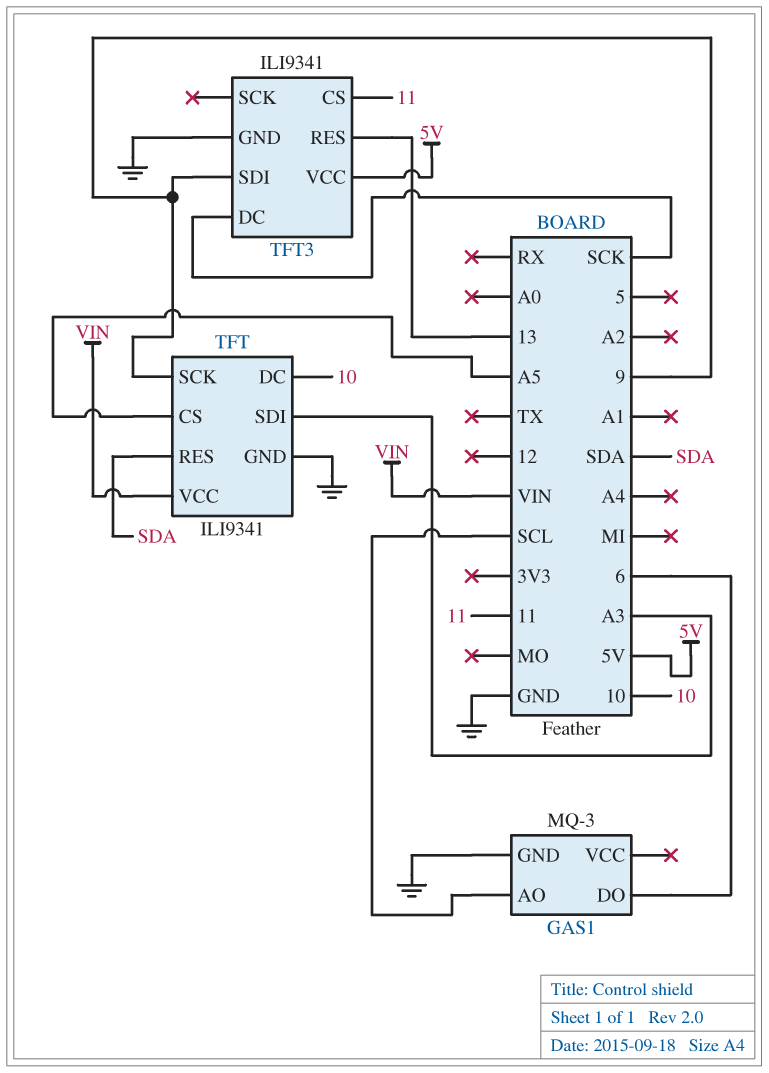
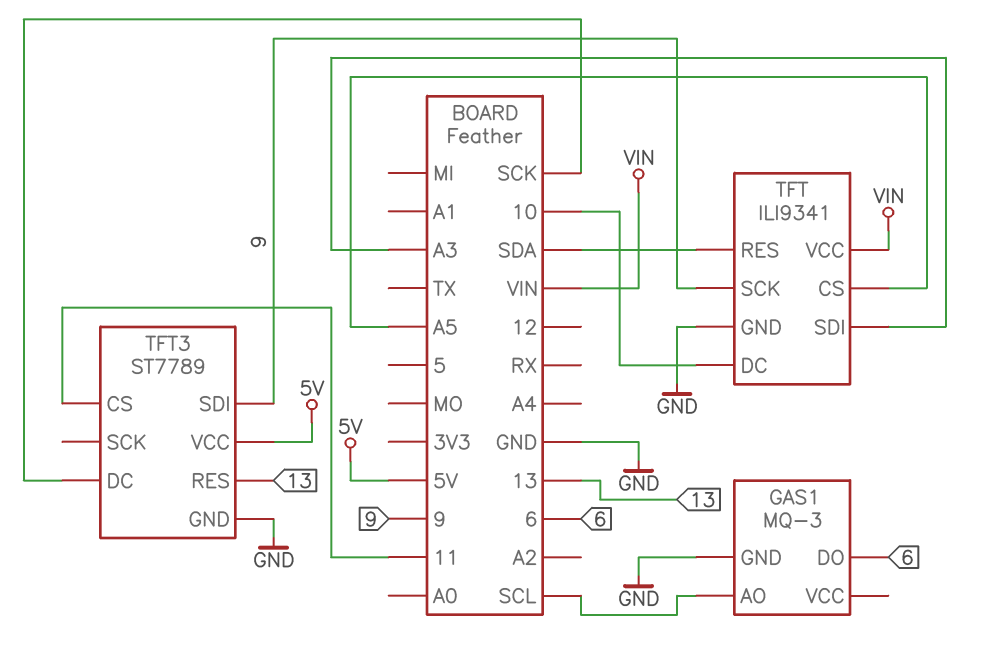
TFT3: ILI9341 -> ST7789

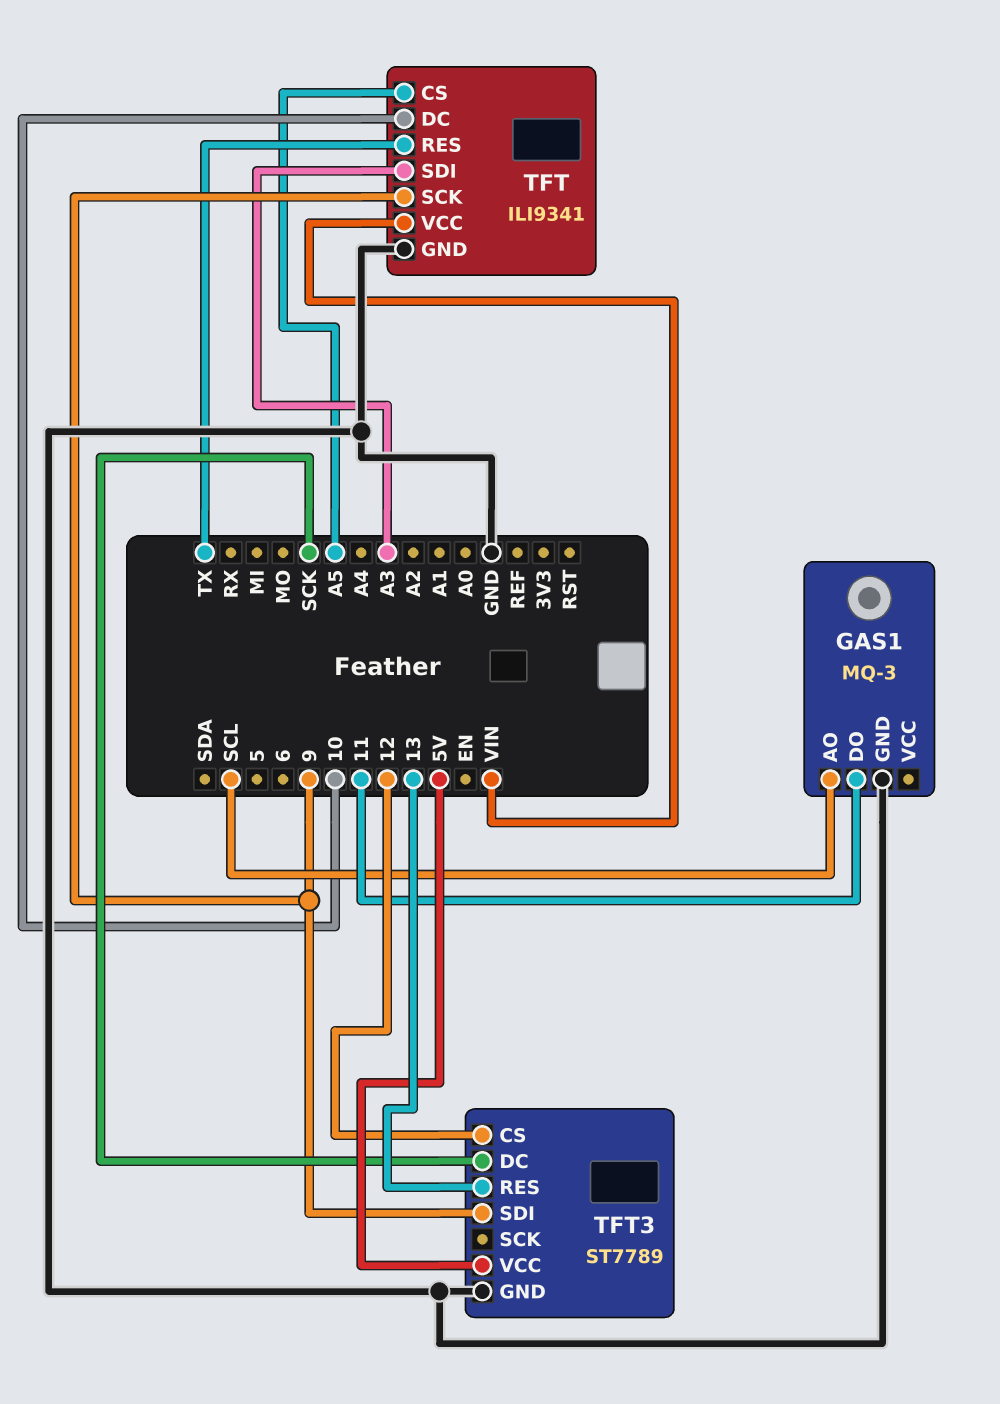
GAS1 pin DO: 6 -> 11
TFT pin RES: SDA -> TX
TFT3 pin CS: 11 -> 12

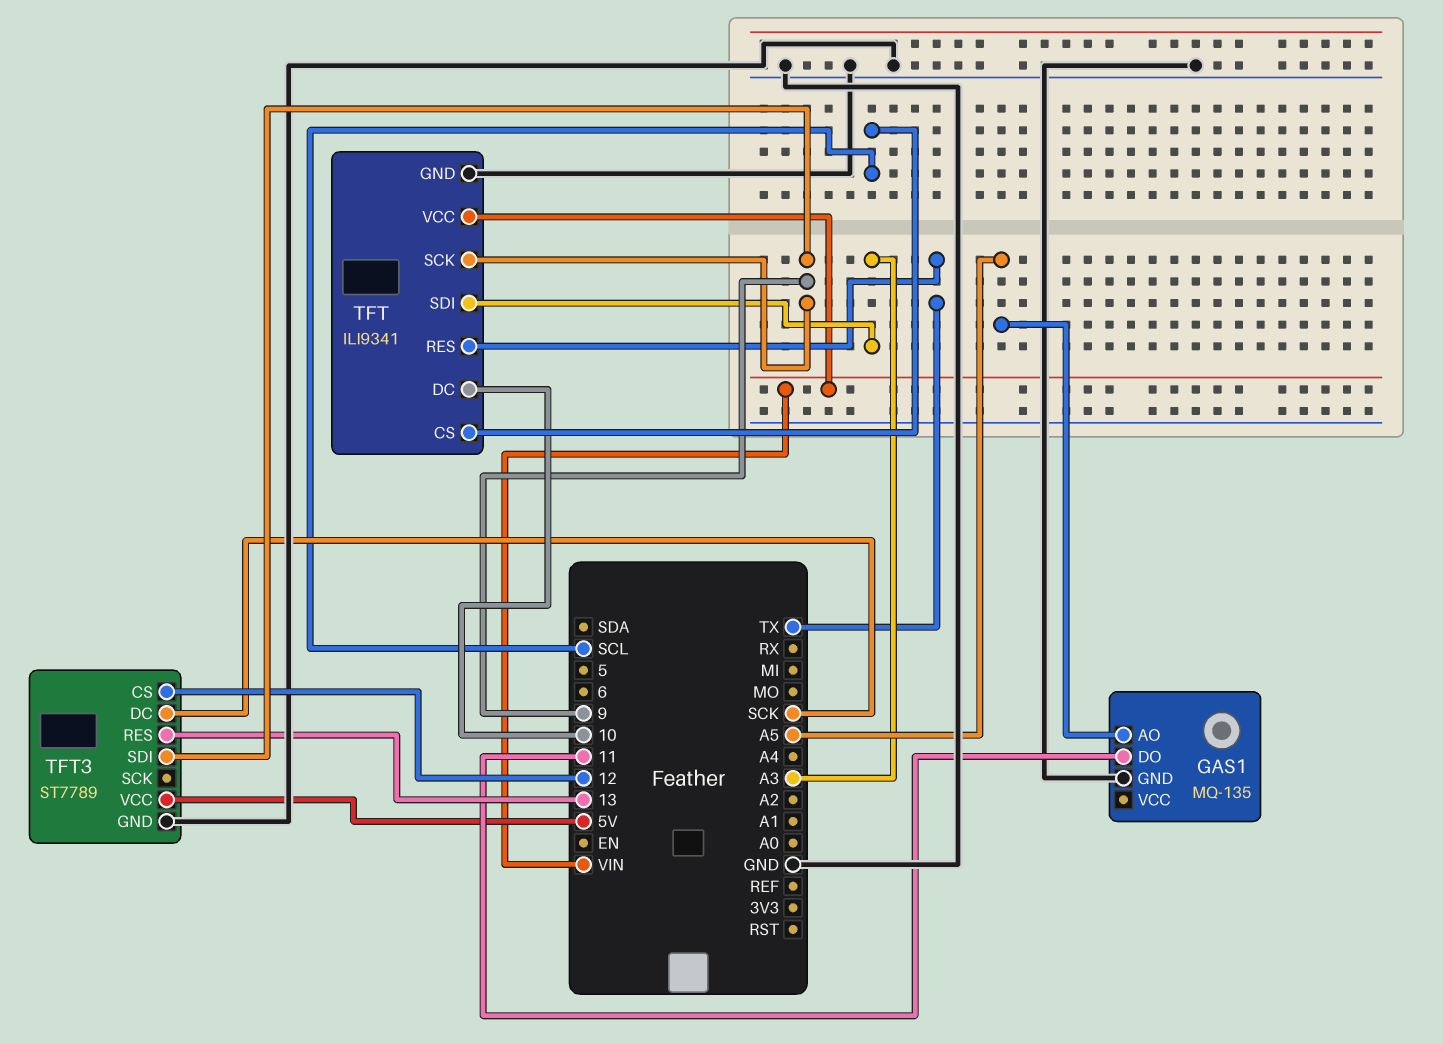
GAS1: MQ-3 -> MQ-135
GAS1 pin AO: SCL -> A5
TFT pin CS: A5 -> SCL

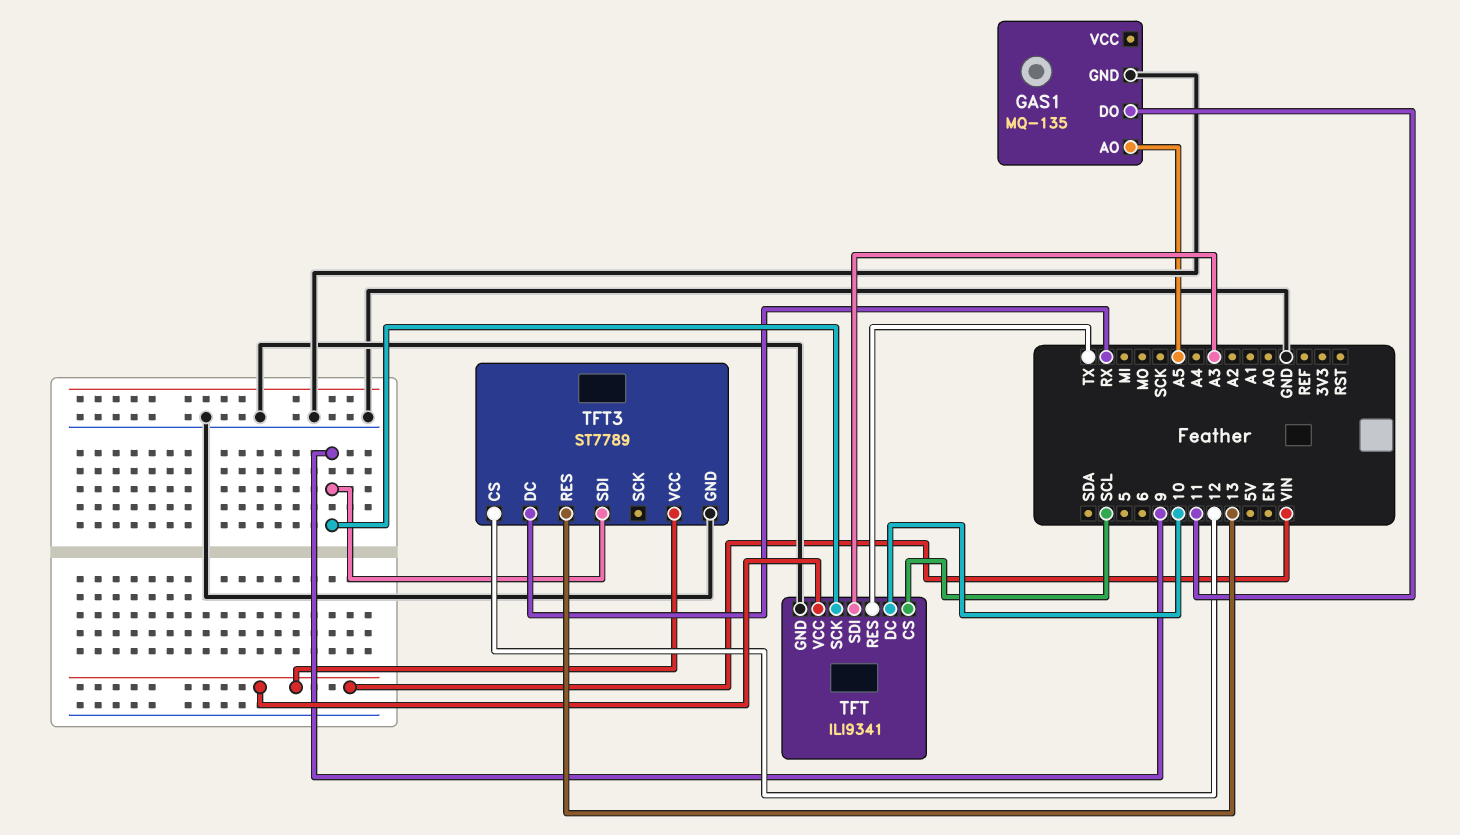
TFT3 pin DC: SCK -> RX
TFT3 pin VCC: 5V -> VIN

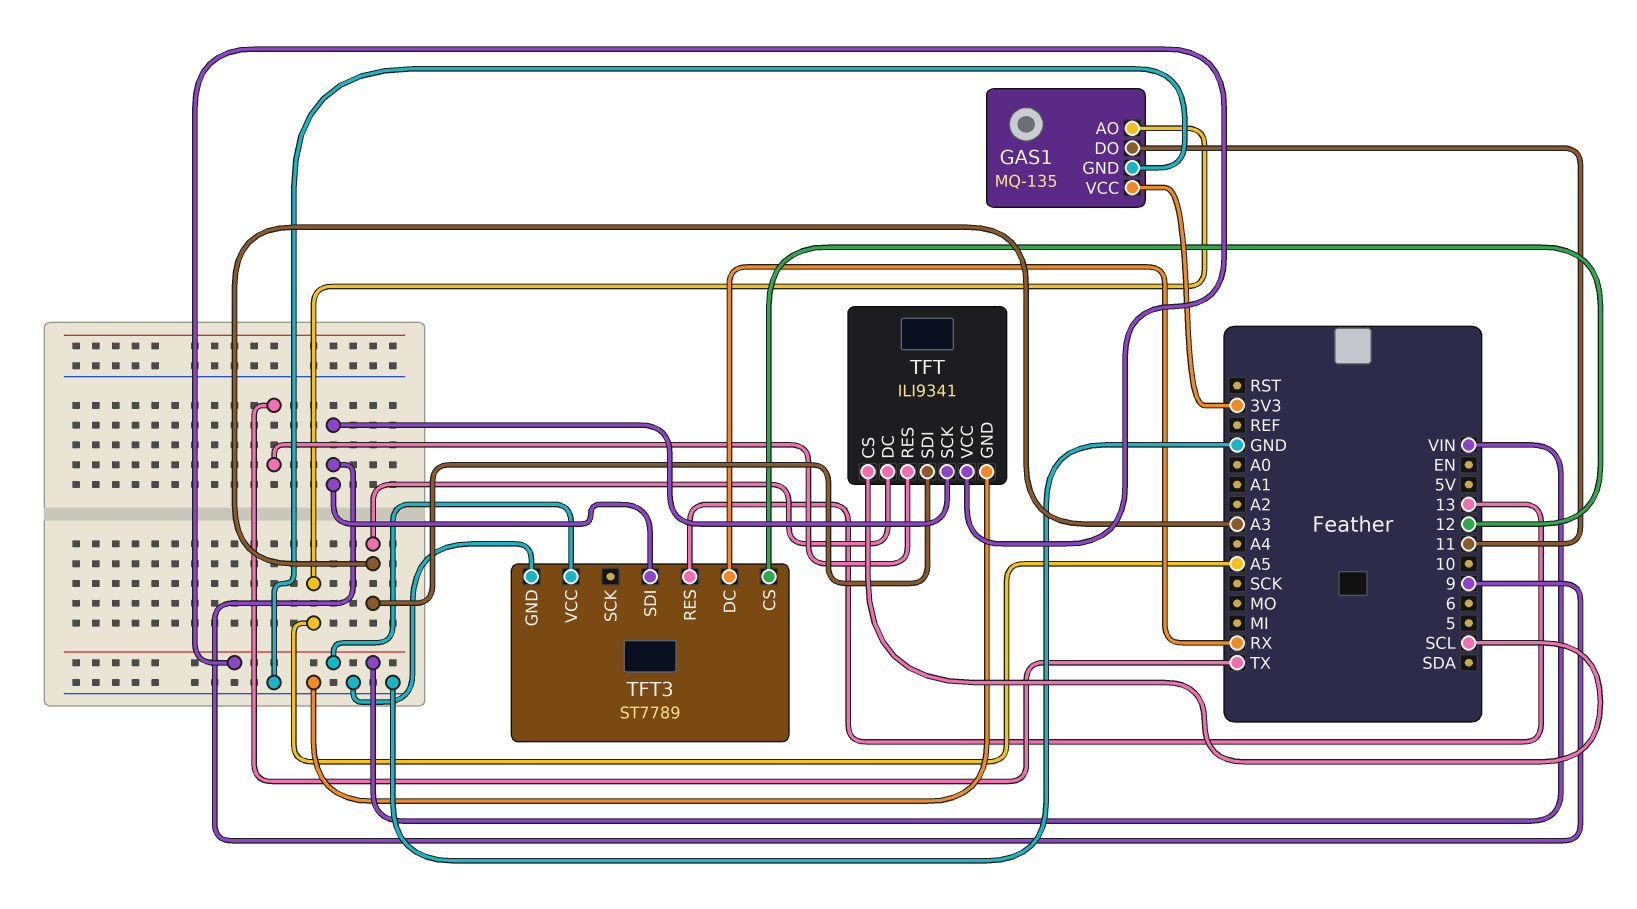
GAS1 pin VCC: none -> 3V3
TFT pin DC: 10 -> A3

